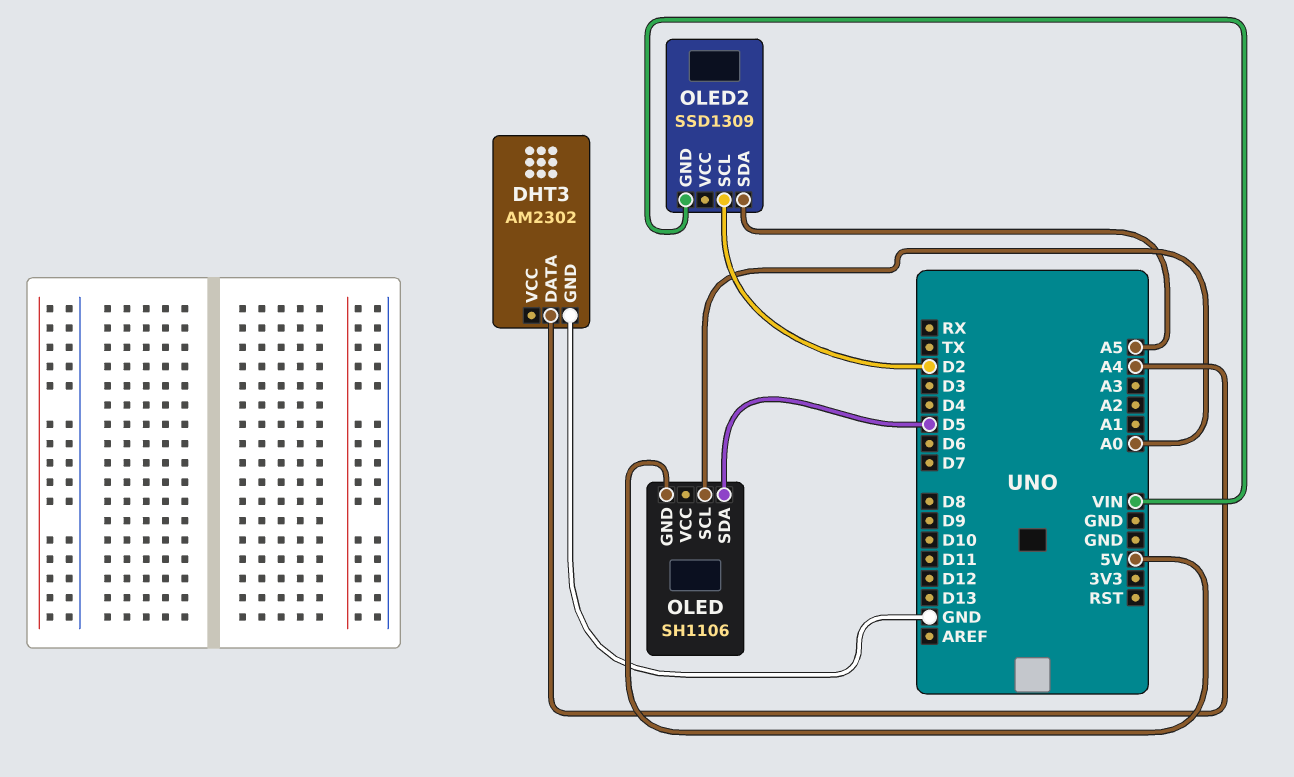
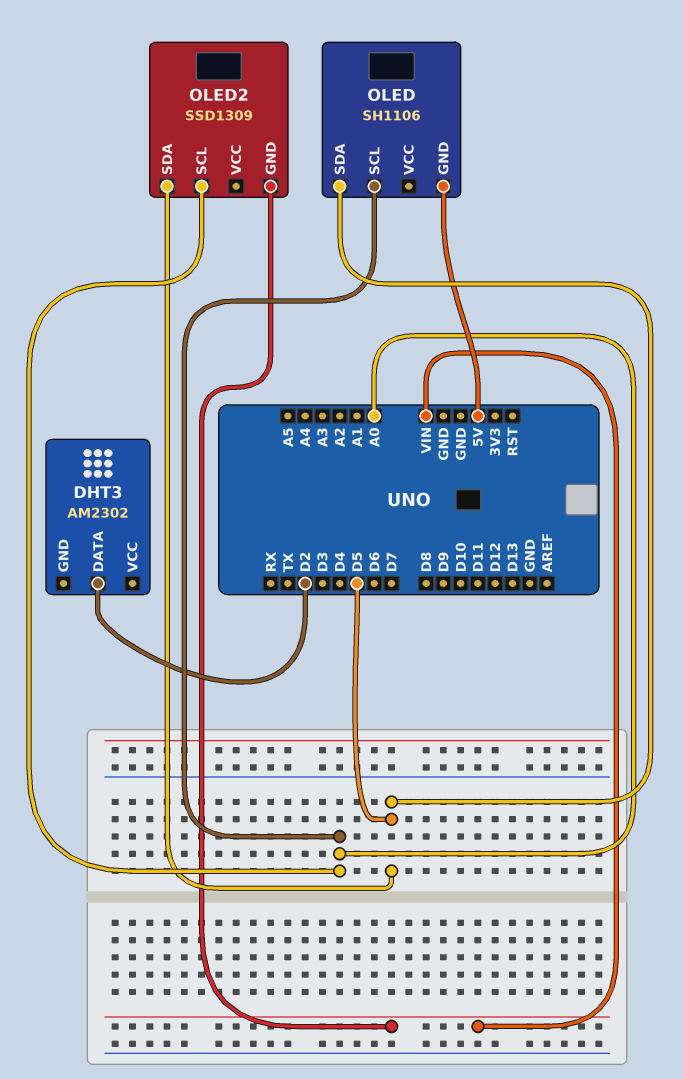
DHT3 pin DATA: A4 -> D2
DHT3 pin GND: GND -> none
OLED2 pin SCL: D2 -> A0
OLED2 pin SDA: A5 -> D5

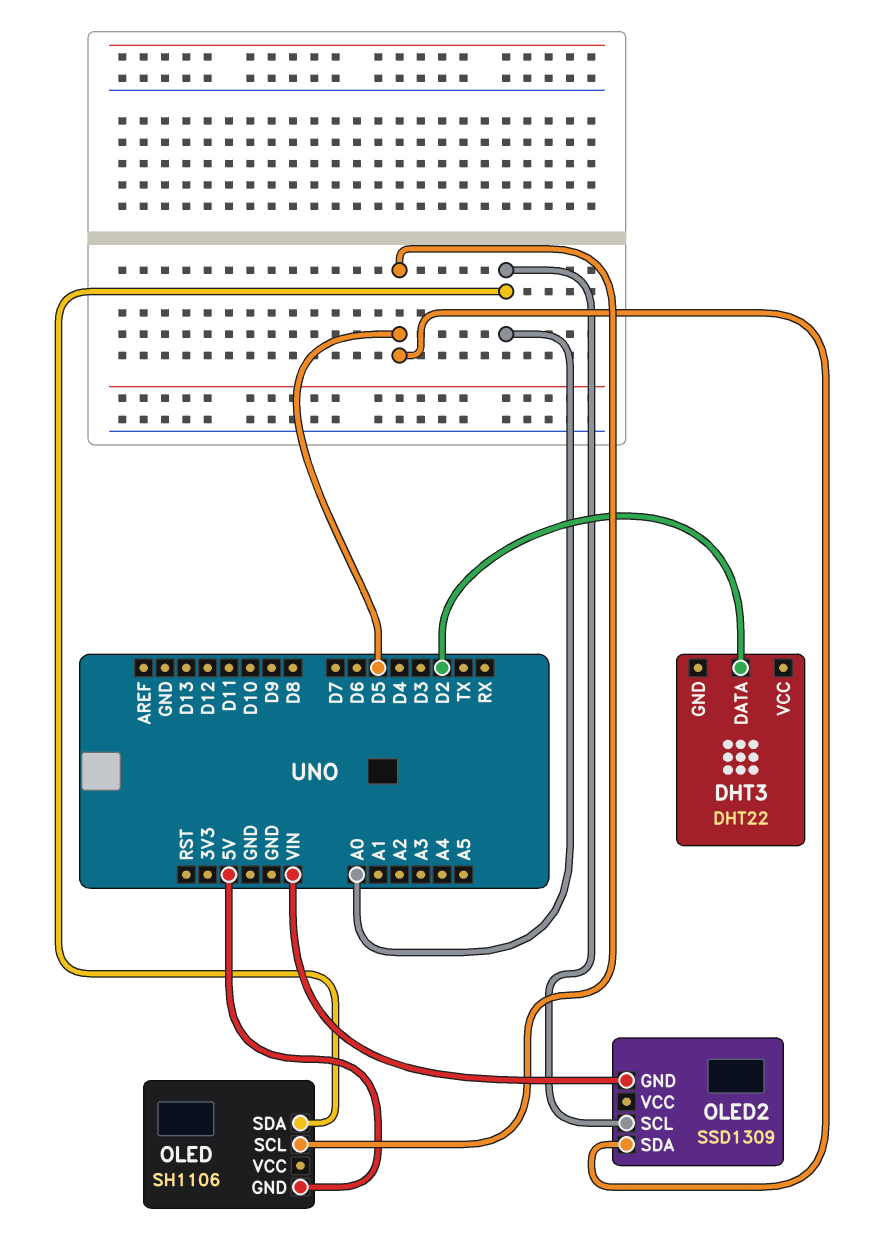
DHT3: AM2302 -> DHT22
OLED pin SCL: A0 -> D5
OLED pin SDA: D5 -> A0

